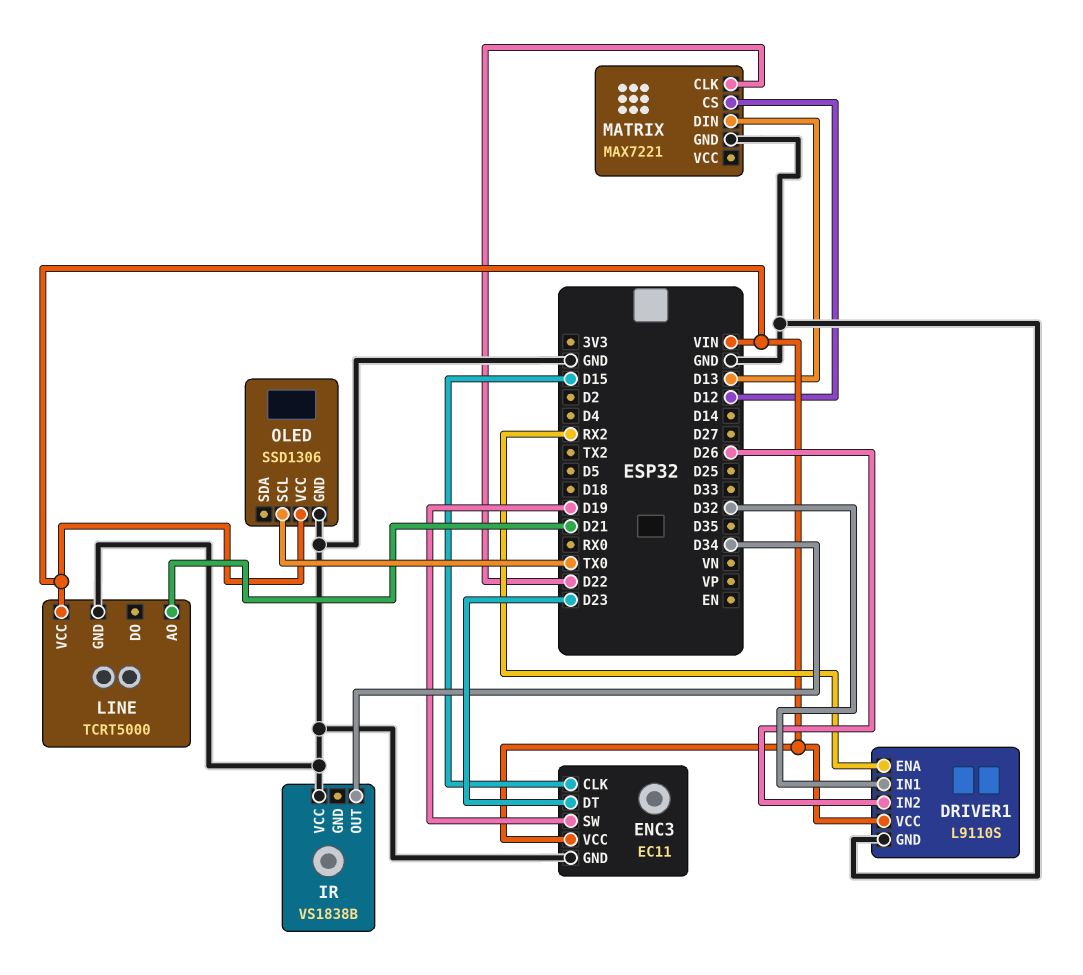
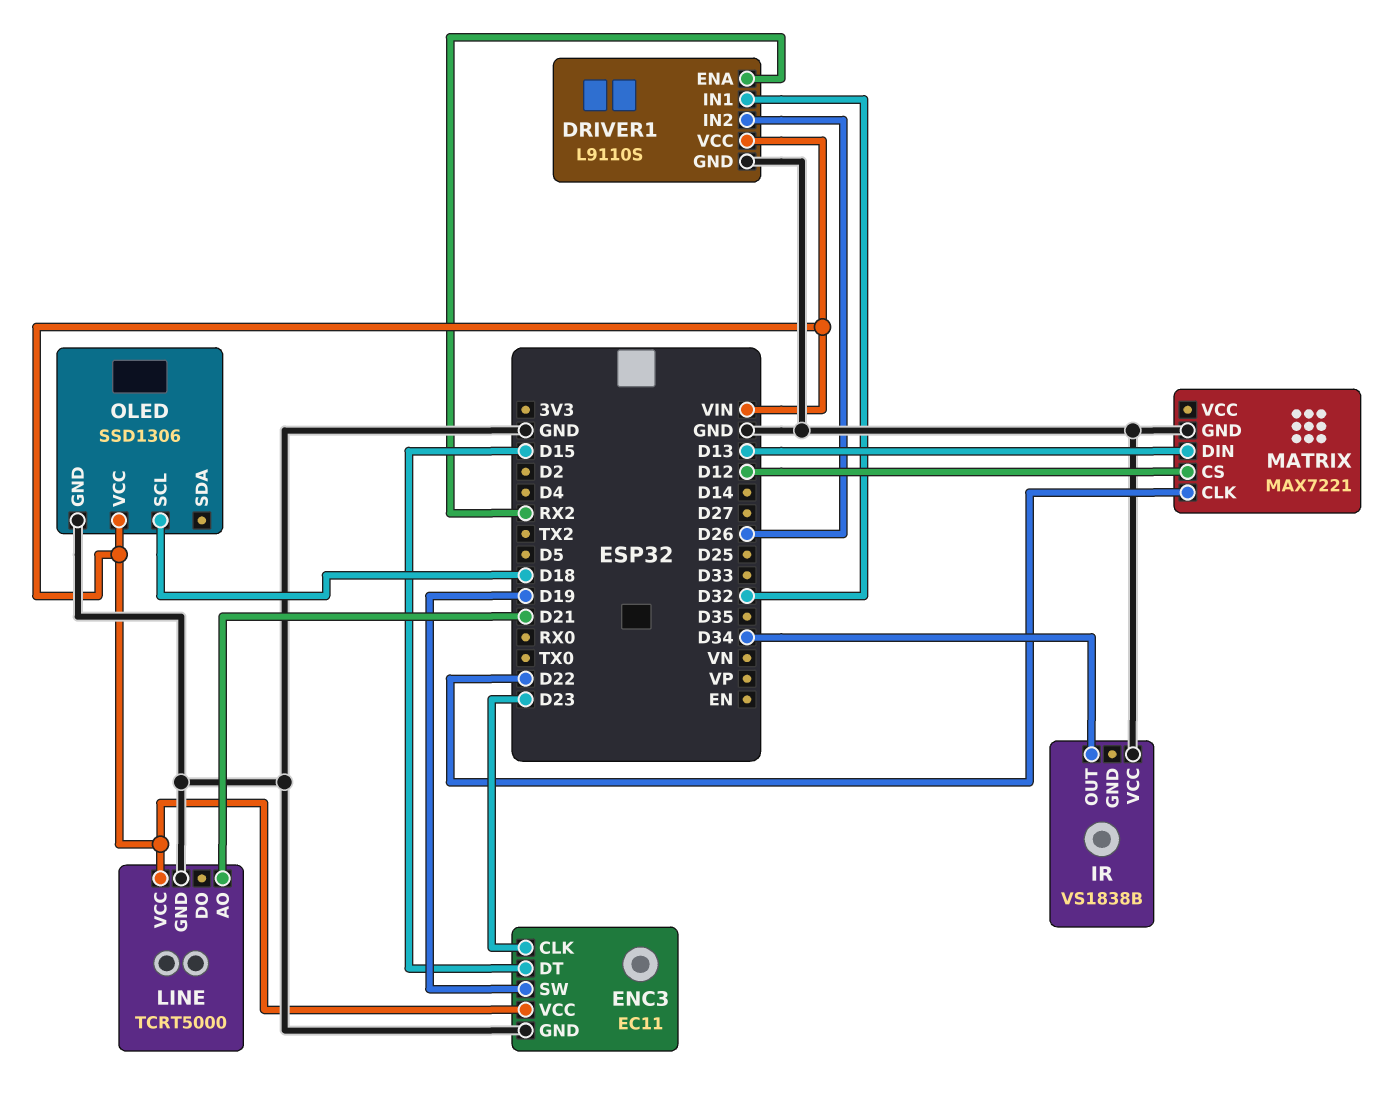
ENC3 pin CLK: D15 -> D23
ENC3 pin DT: D23 -> D15
OLED pin SCL: TX0 -> D18

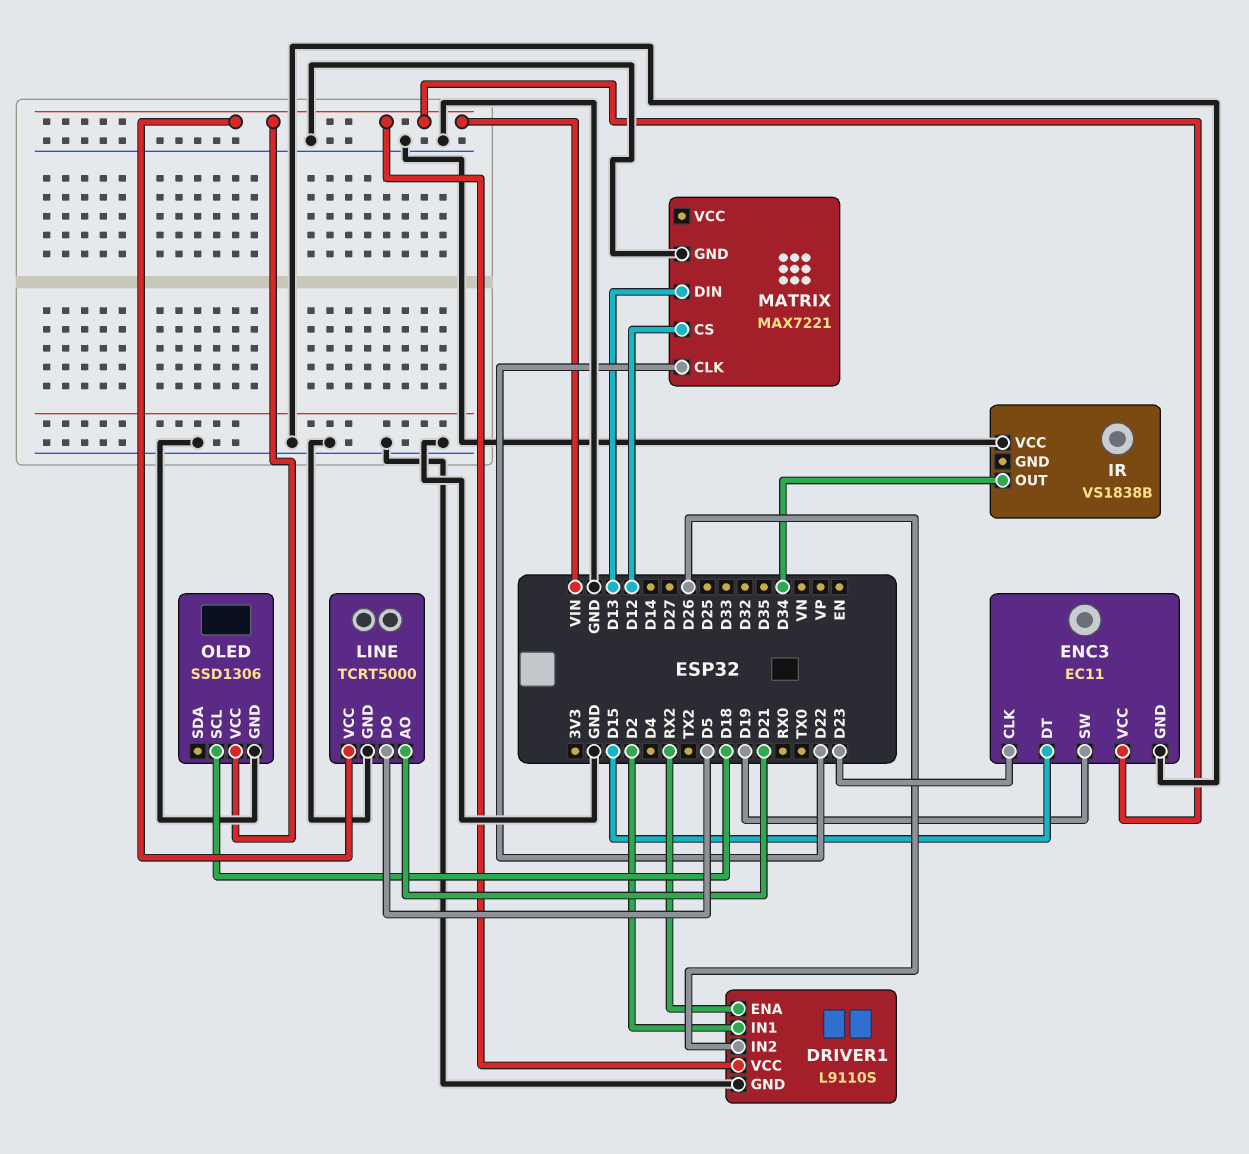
DRIVER1 pin IN1: D32 -> D2
LINE pin DO: none -> D5

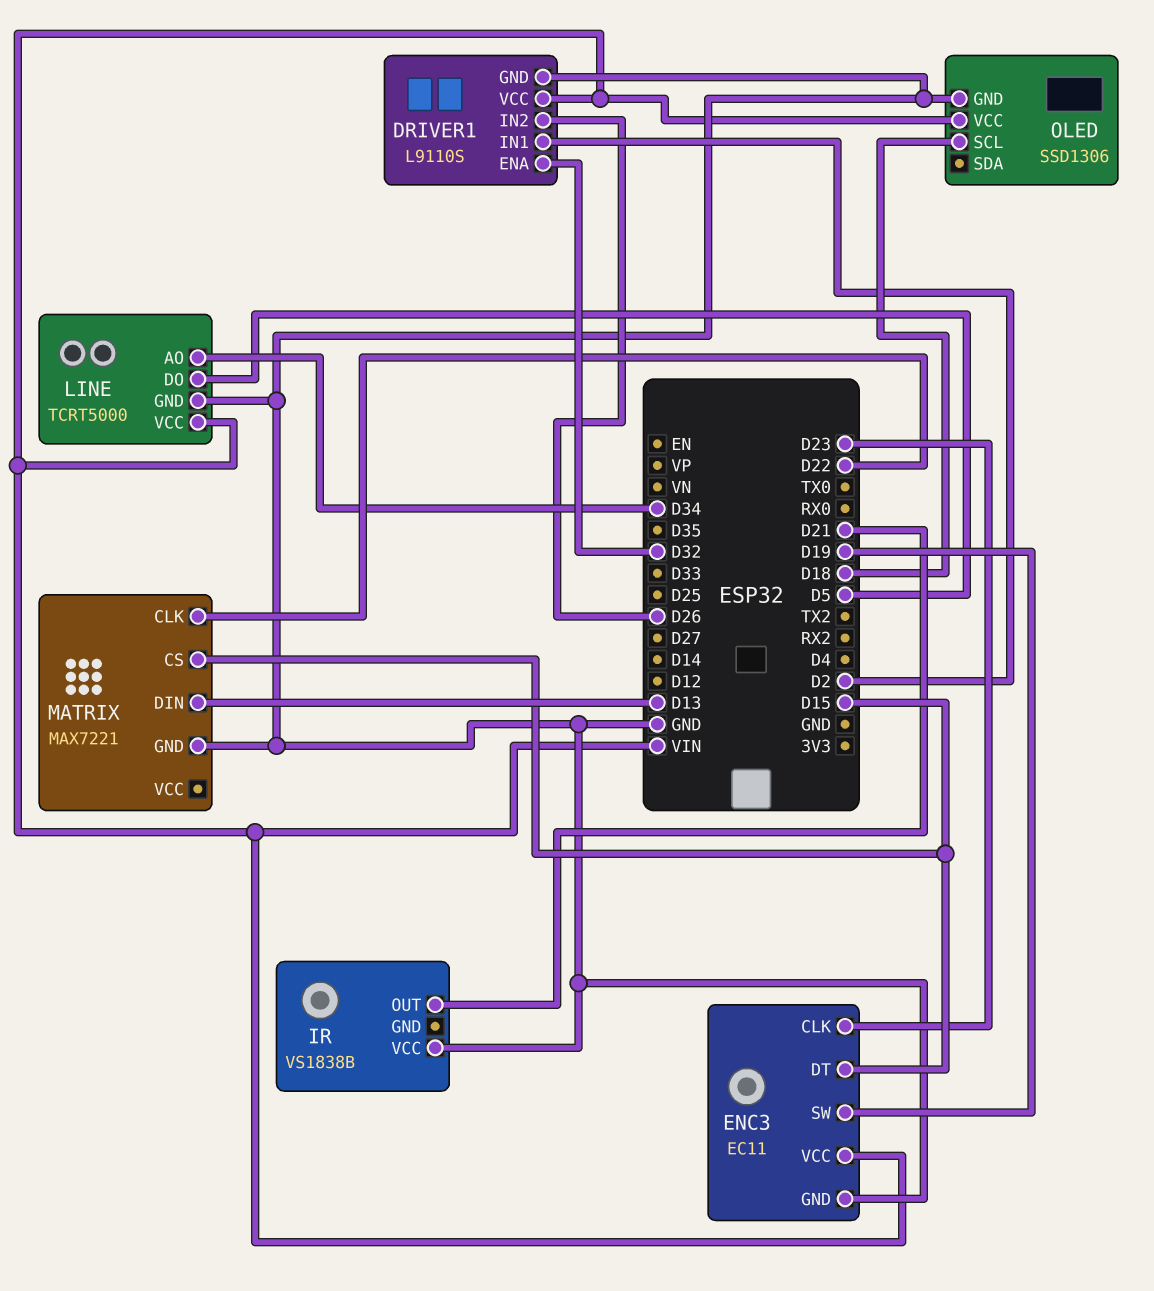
DRIVER1 pin ENA: RX2 -> D32
IR pin OUT: D34 -> D21
LINE pin AO: D21 -> D34
MATRIX pin CS: D12 -> D15

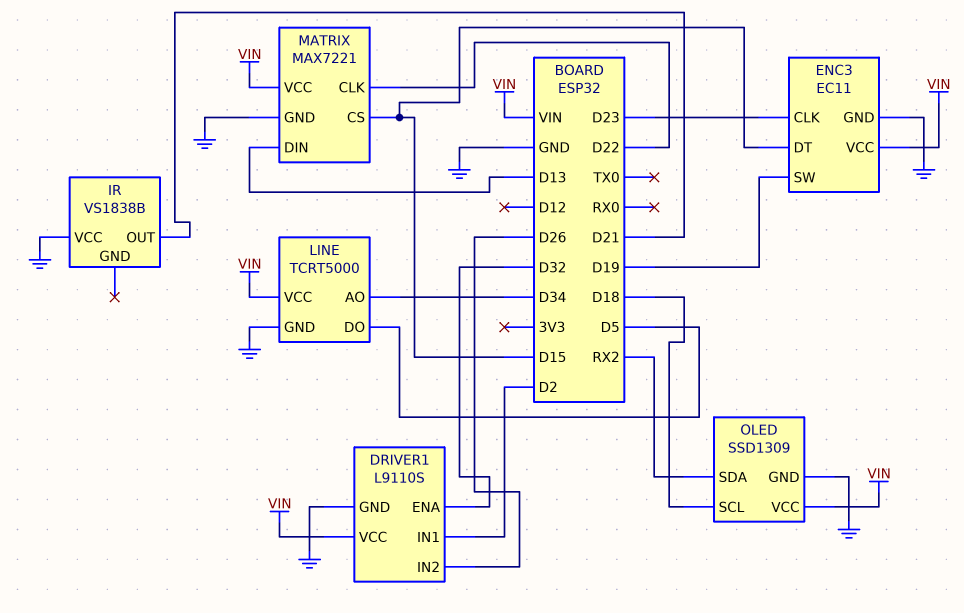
MATRIX pin VCC: none -> VIN
OLED: SSD1306 -> SSD1309
OLED pin SDA: none -> RX2

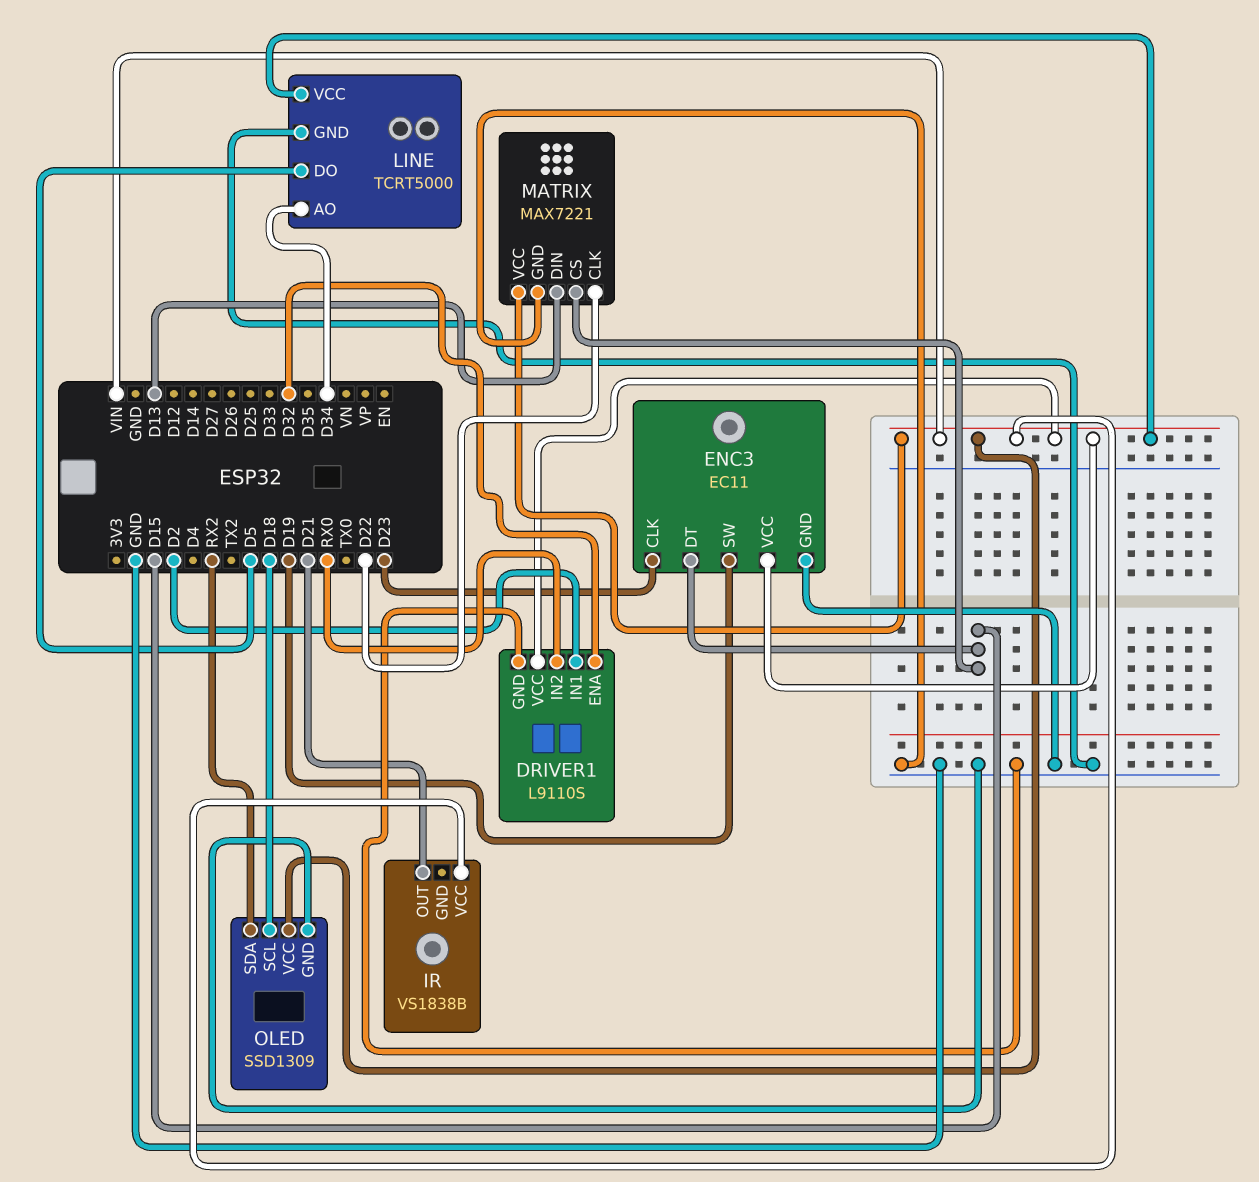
DRIVER1 pin IN2: D26 -> RX0
IR pin VCC: GND -> VIN

